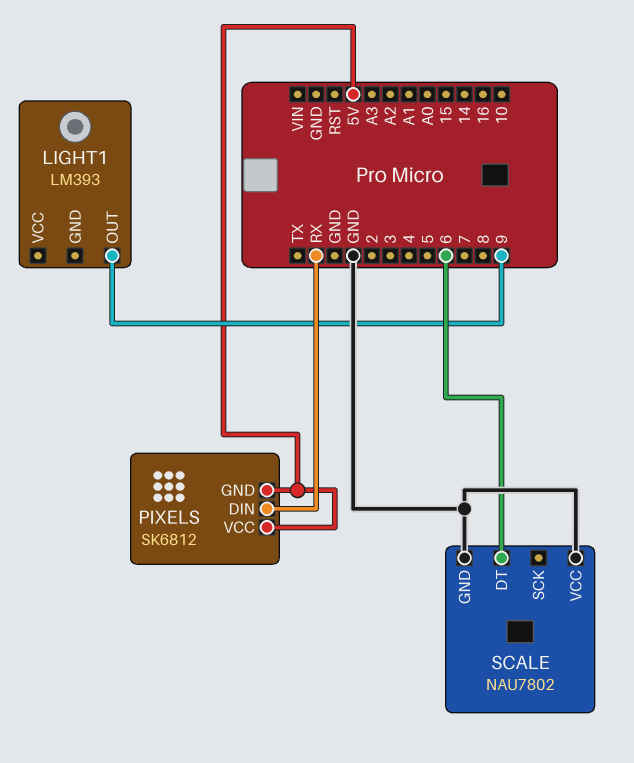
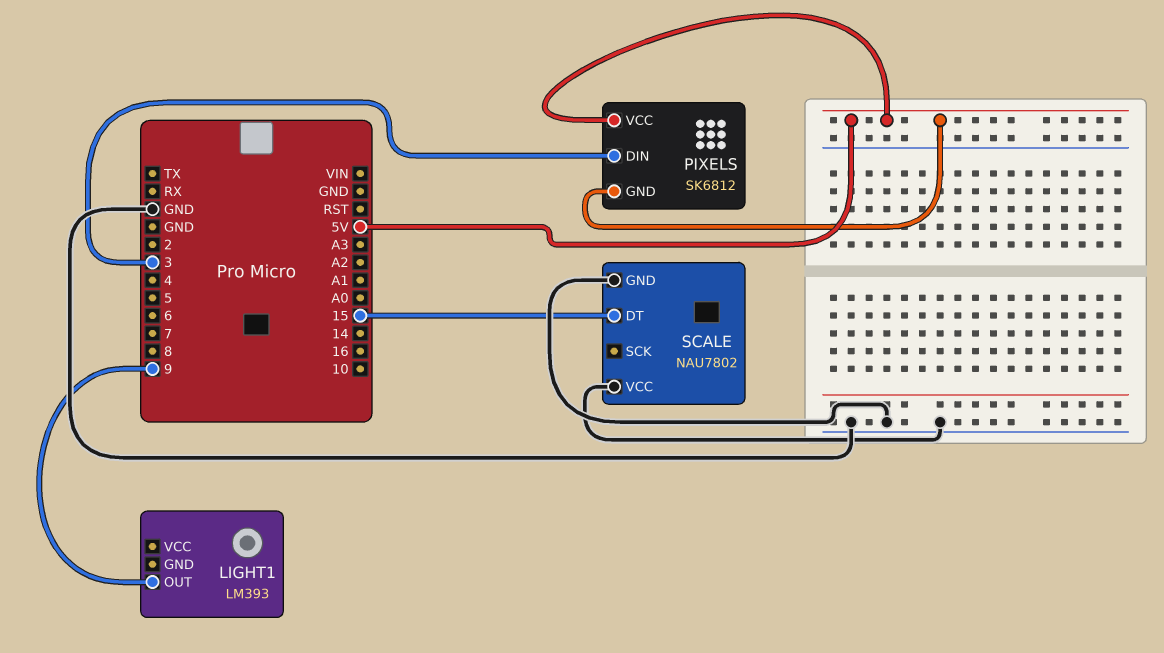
PIXELS pin DIN: RX -> 3
SCALE pin DT: 6 -> 15

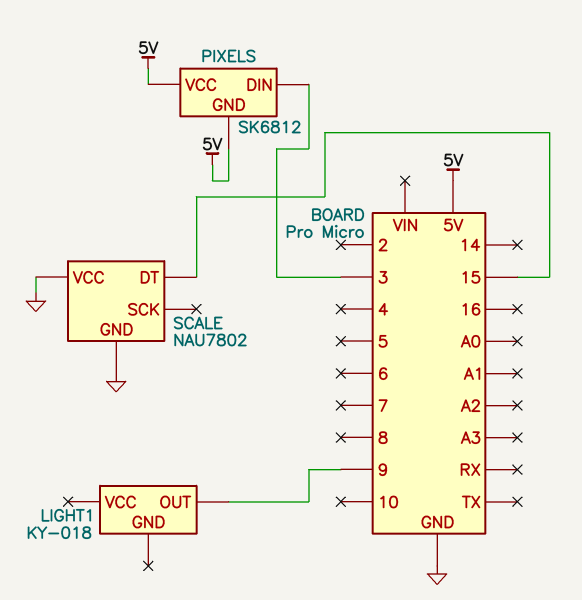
LIGHT1: LM393 -> KY-018

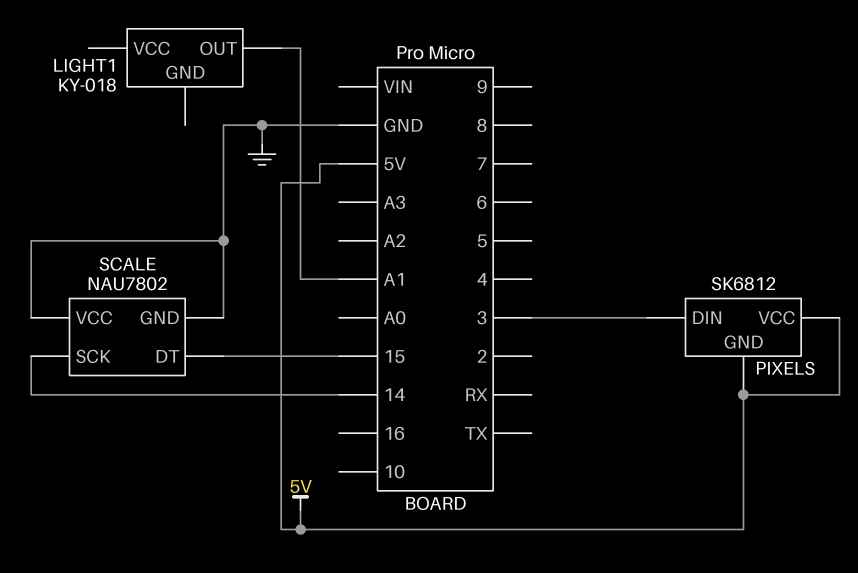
LIGHT1 pin OUT: 9 -> A1
SCALE pin SCK: none -> 14

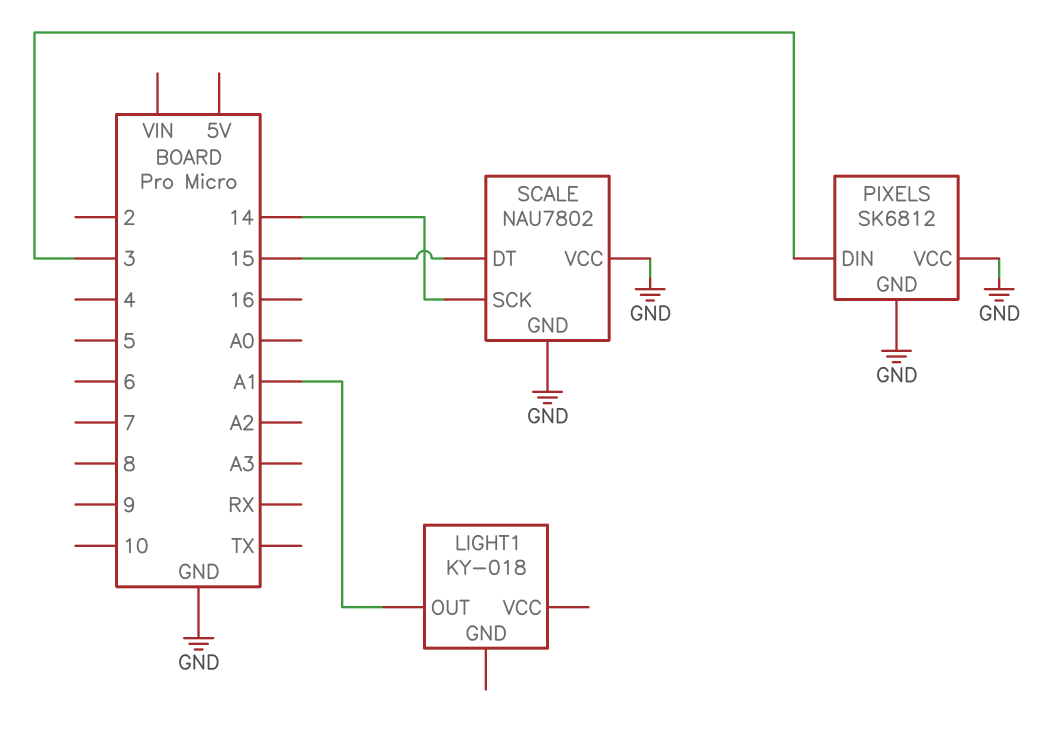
PIXELS pin GND: 5V -> GND
PIXELS pin VCC: 5V -> GND

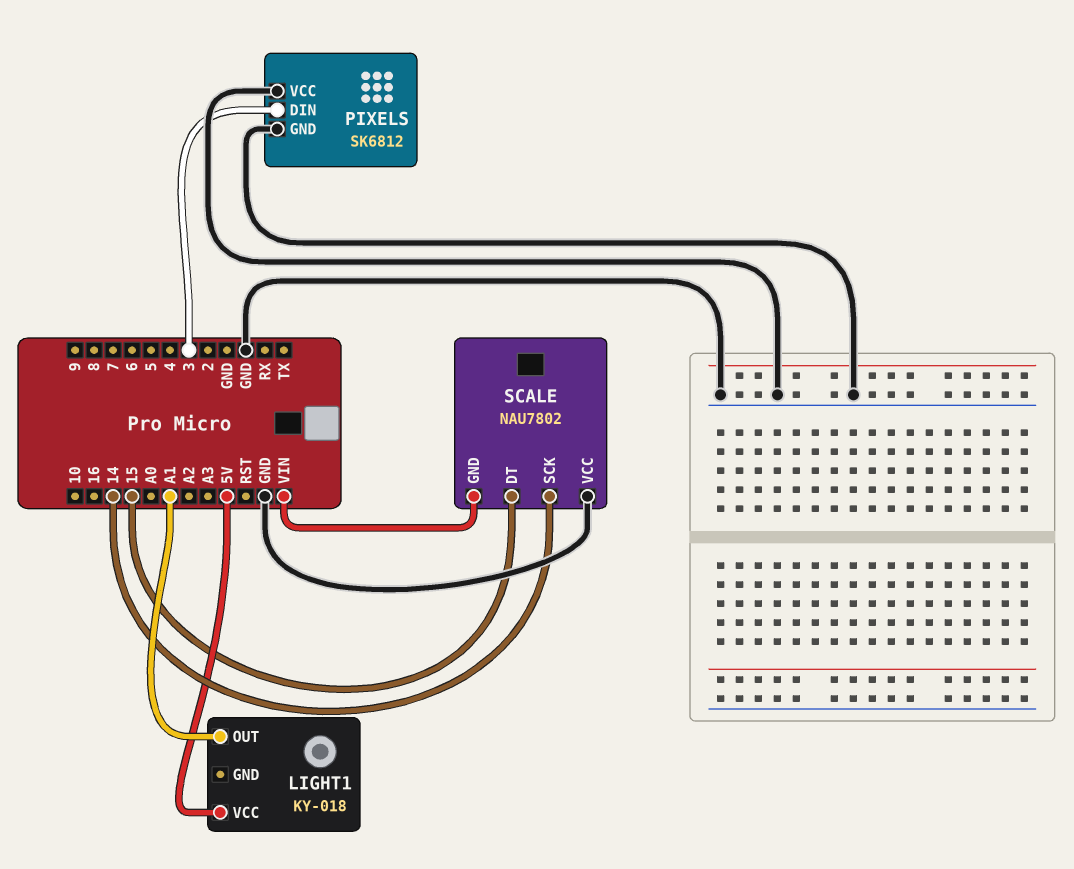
LIGHT1 pin VCC: none -> 5V
SCALE pin GND: GND -> VIN

